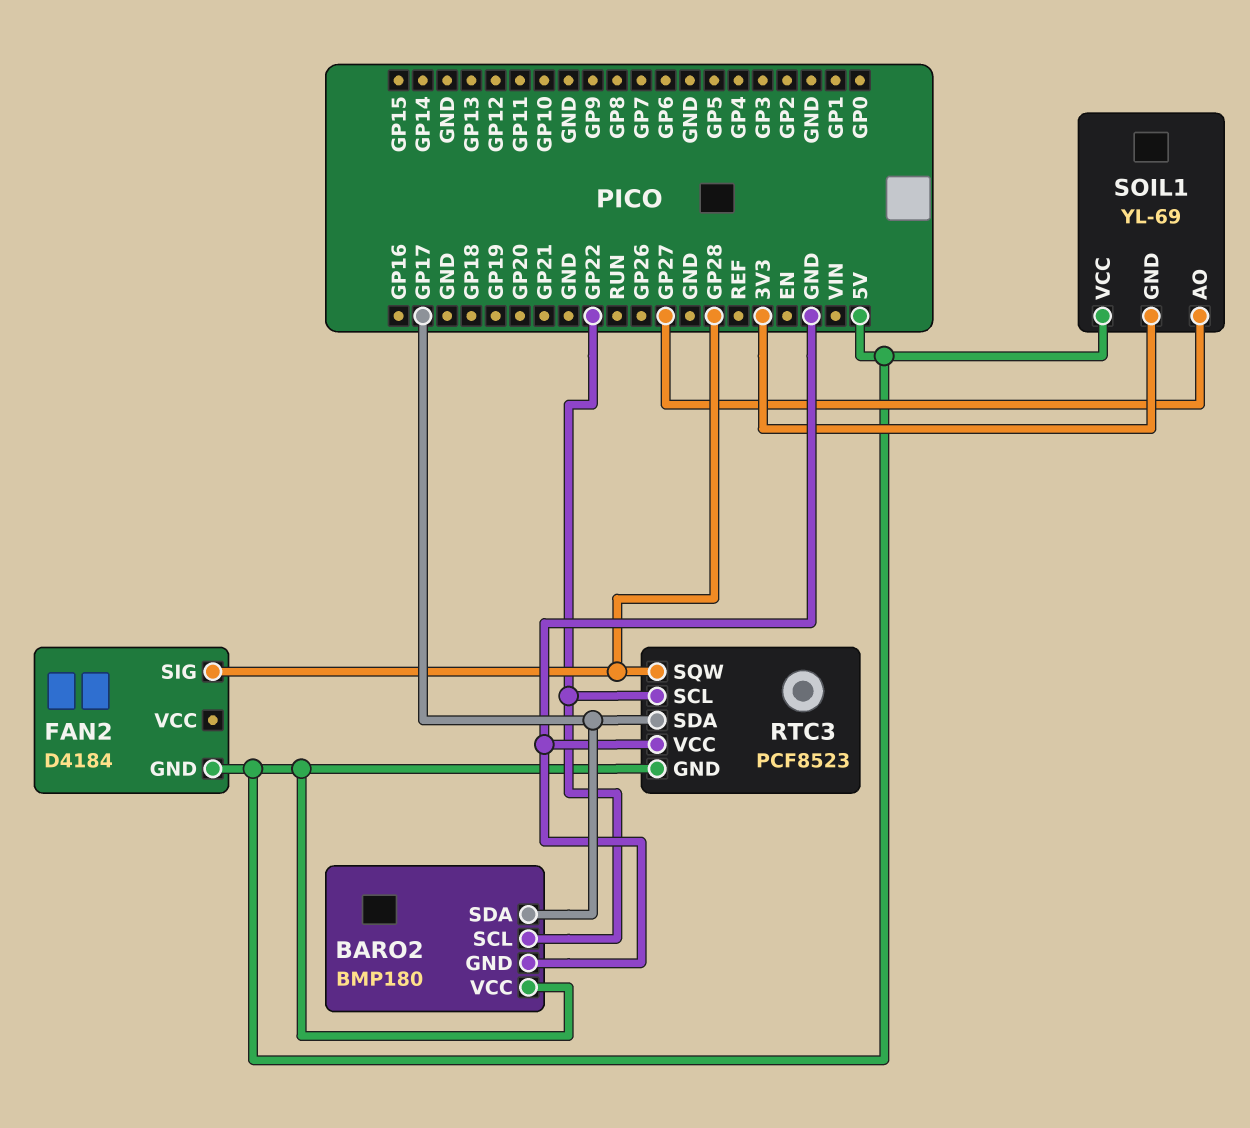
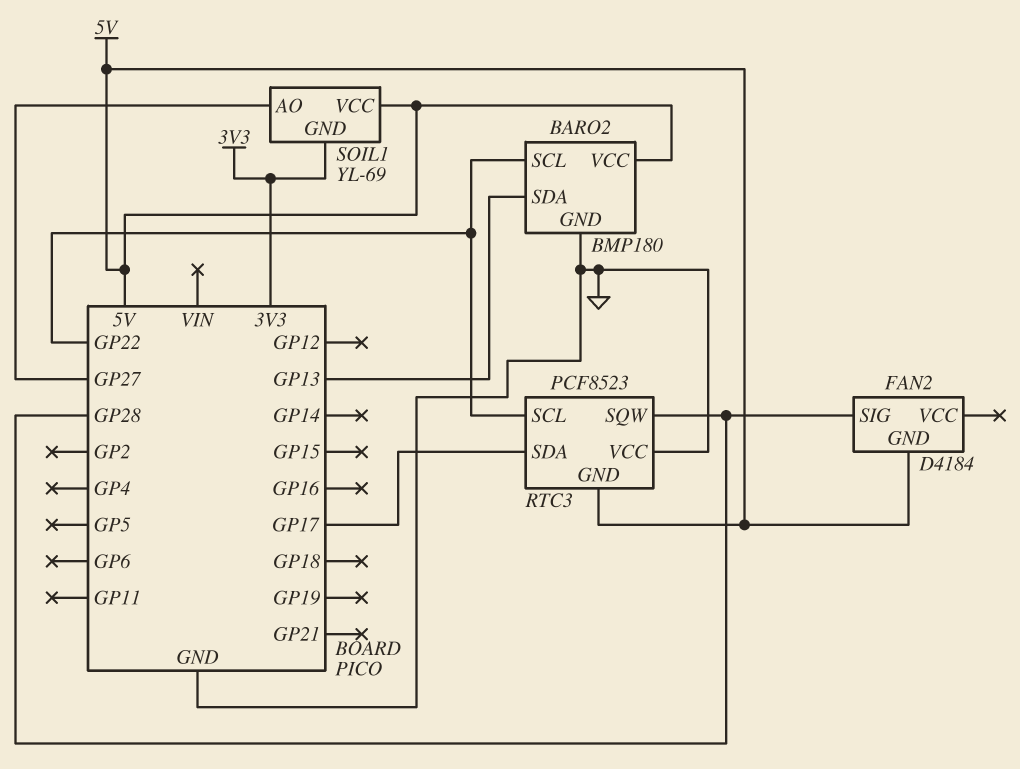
BARO2 pin SDA: GP17 -> GP13

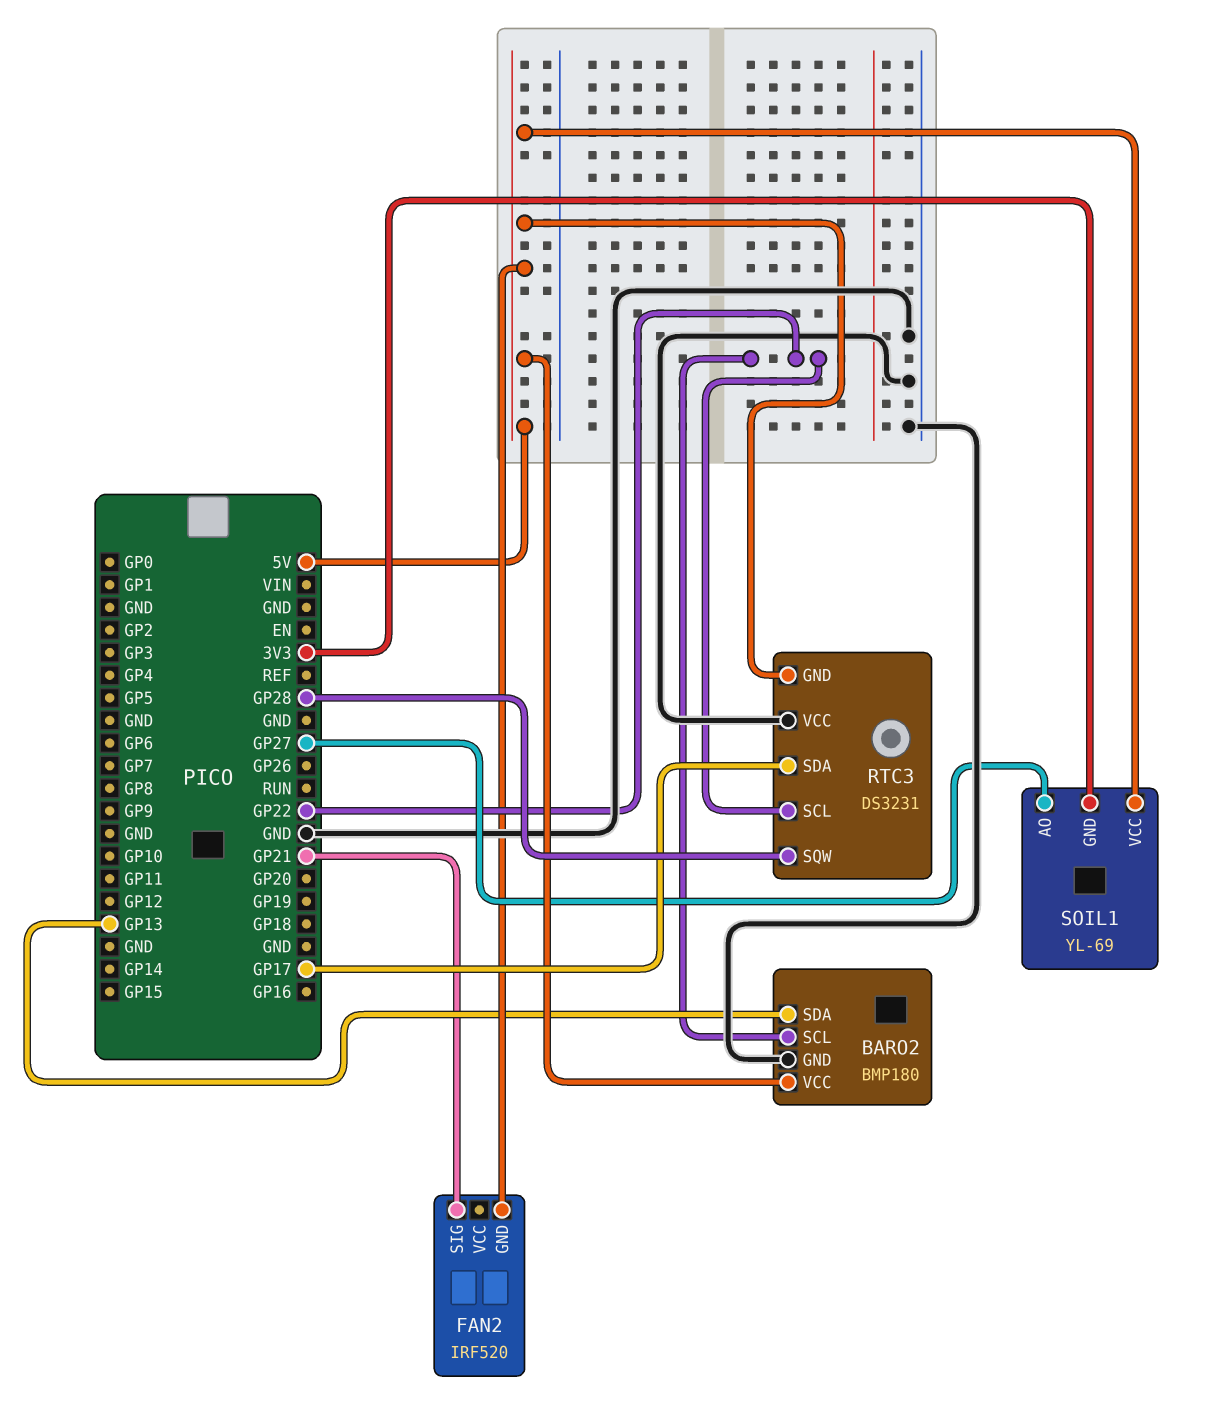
FAN2: D4184 -> IRF520
FAN2 pin SIG: GP28 -> GP21
RTC3: PCF8523 -> DS3231

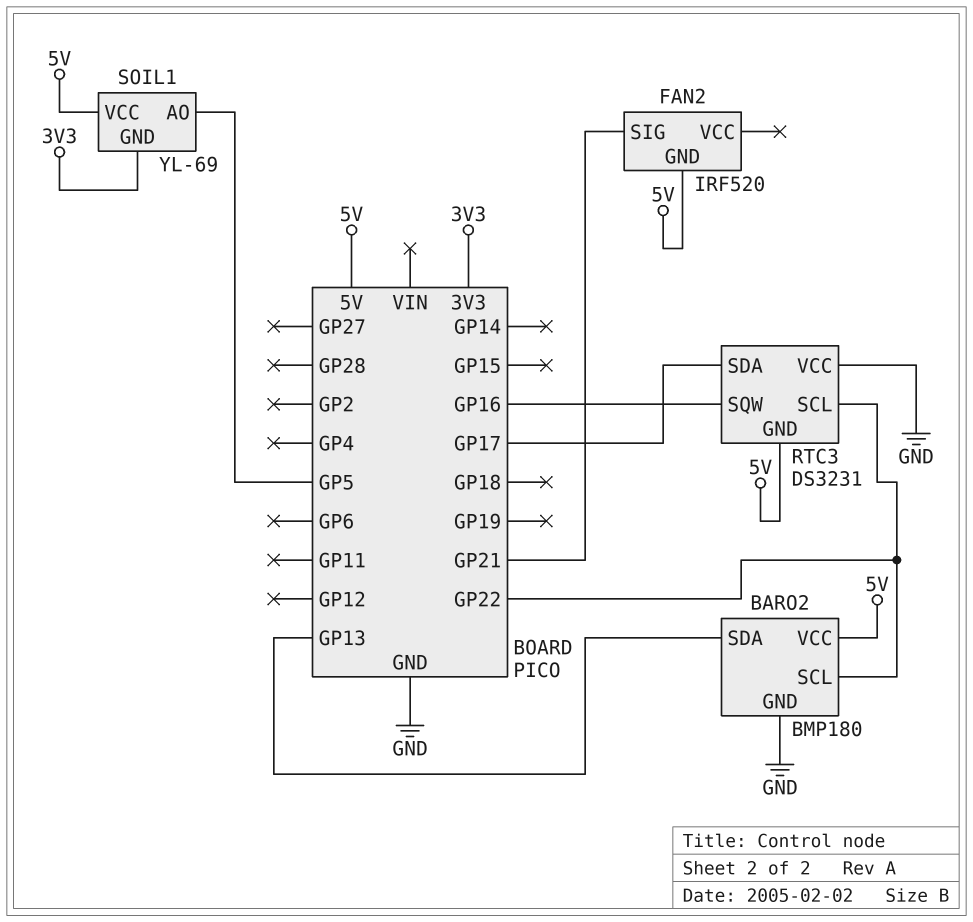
RTC3 pin SQW: GP28 -> GP16
SOIL1 pin AO: GP27 -> GP5

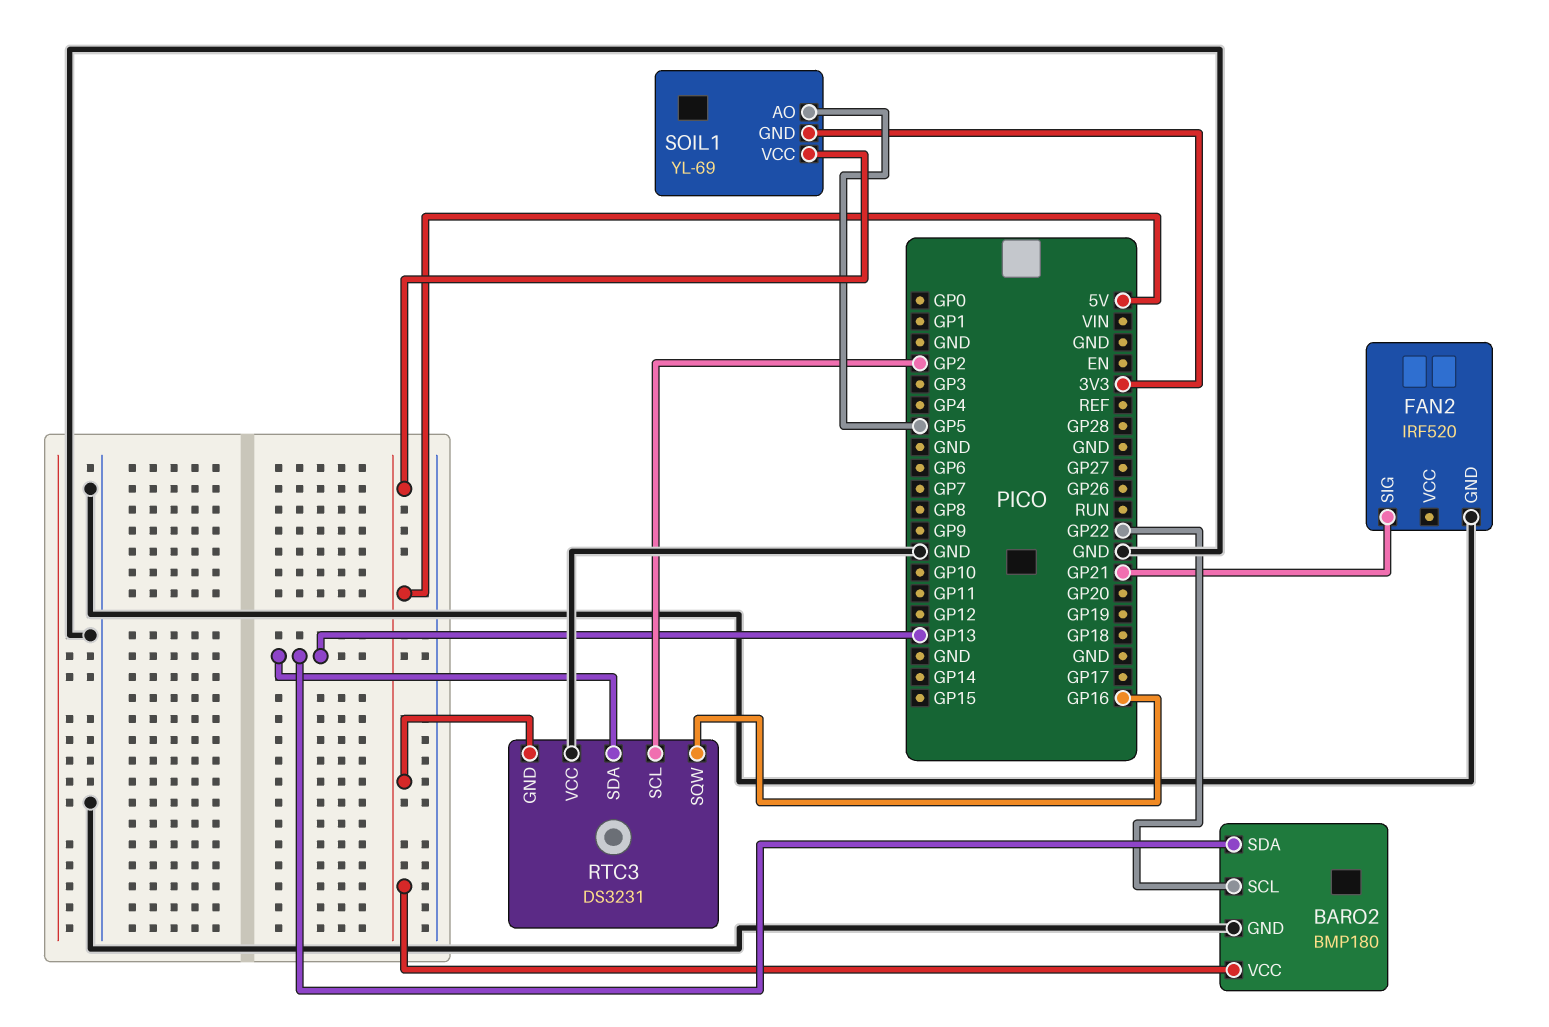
FAN2 pin GND: 5V -> GND
RTC3 pin SCL: GP22 -> GP2
RTC3 pin SDA: GP17 -> GP13

